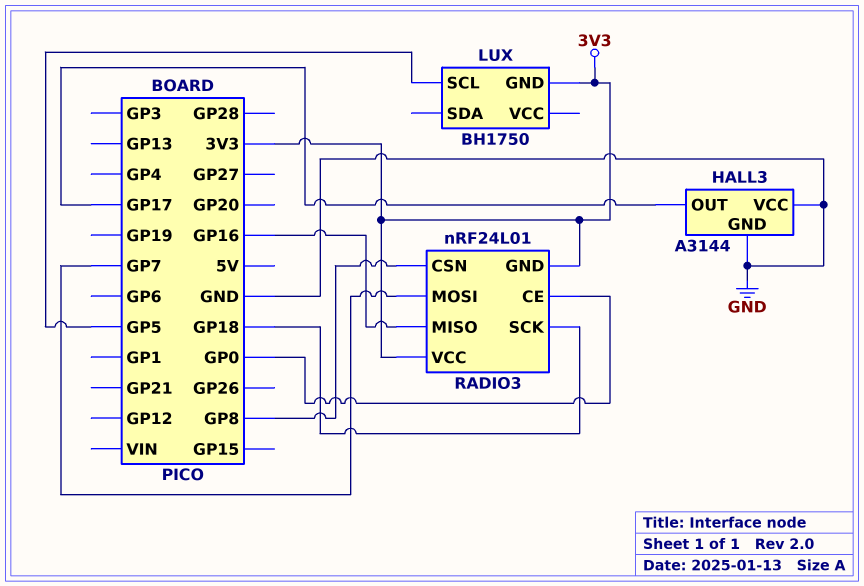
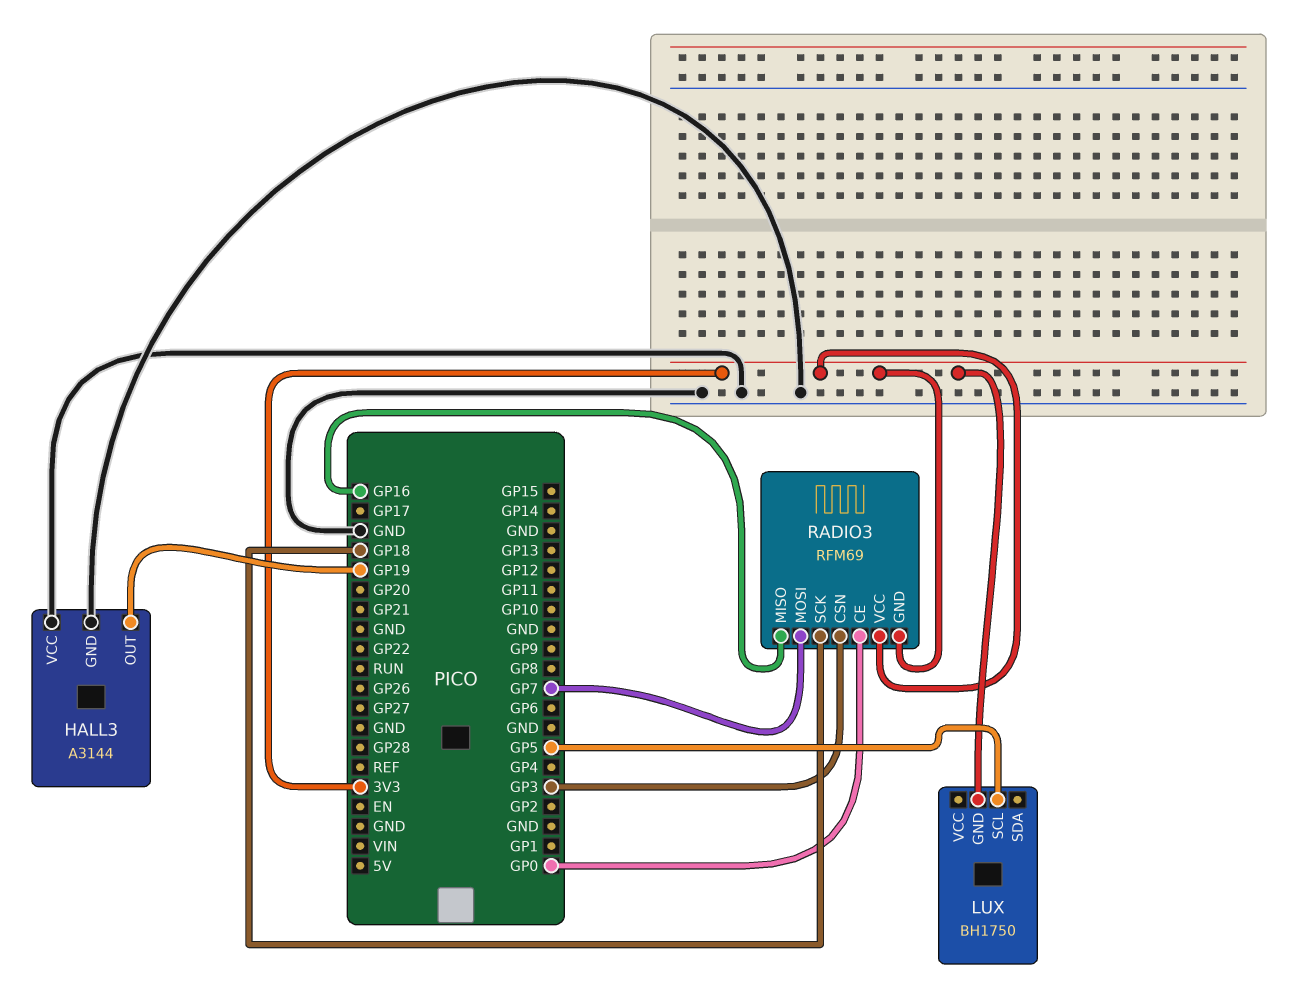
HALL3 pin OUT: GP17 -> GP19
RADIO3: nRF24L01 -> RFM69
RADIO3 pin CSN: GP8 -> GP3

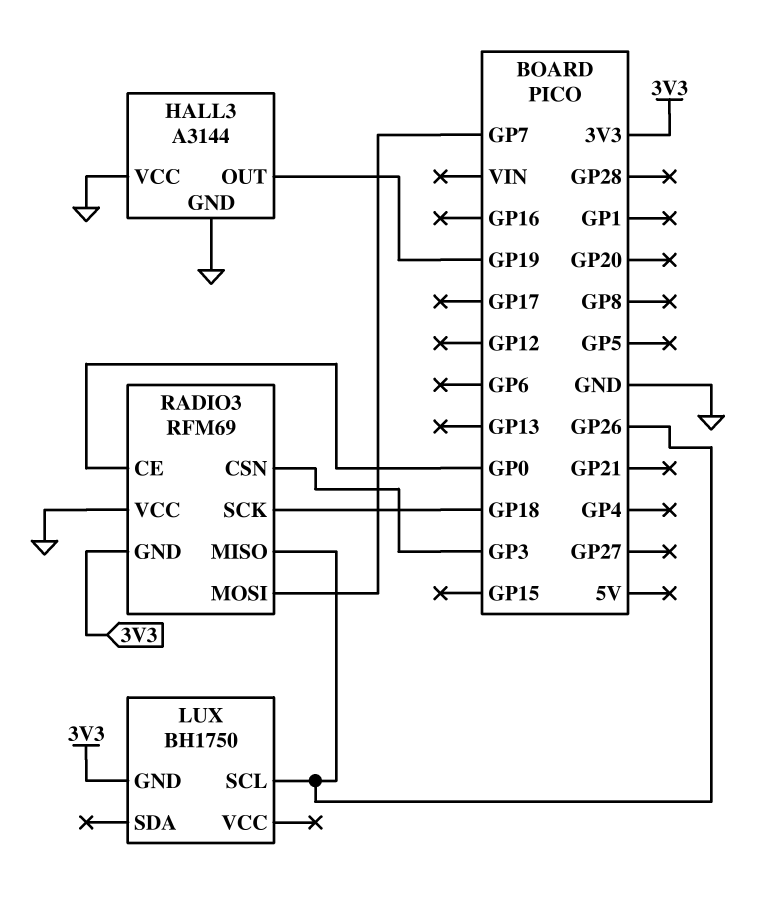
LUX pin SCL: GP5 -> GP26
RADIO3 pin MISO: GP16 -> GP26
RADIO3 pin VCC: 3V3 -> GND

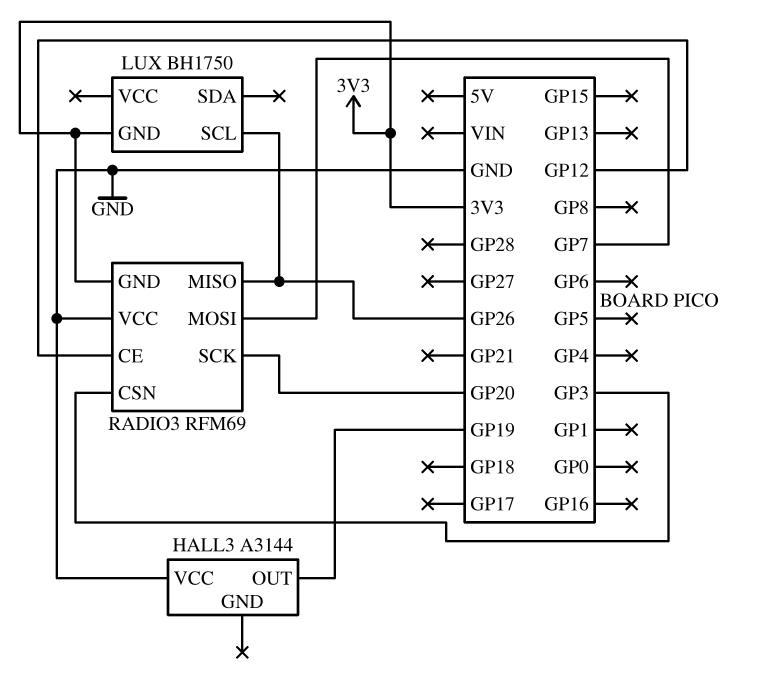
HALL3 pin GND: GND -> none
RADIO3 pin CE: GP0 -> GP12
RADIO3 pin SCK: GP18 -> GP20

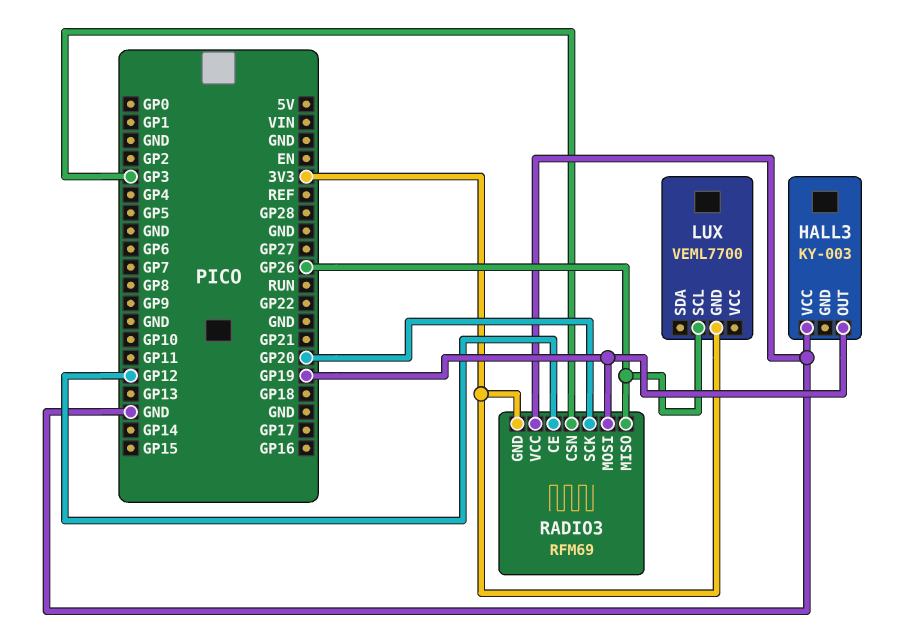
HALL3: A3144 -> KY-003
LUX: BH1750 -> VEML7700
RADIO3 pin MOSI: GP7 -> GP19

